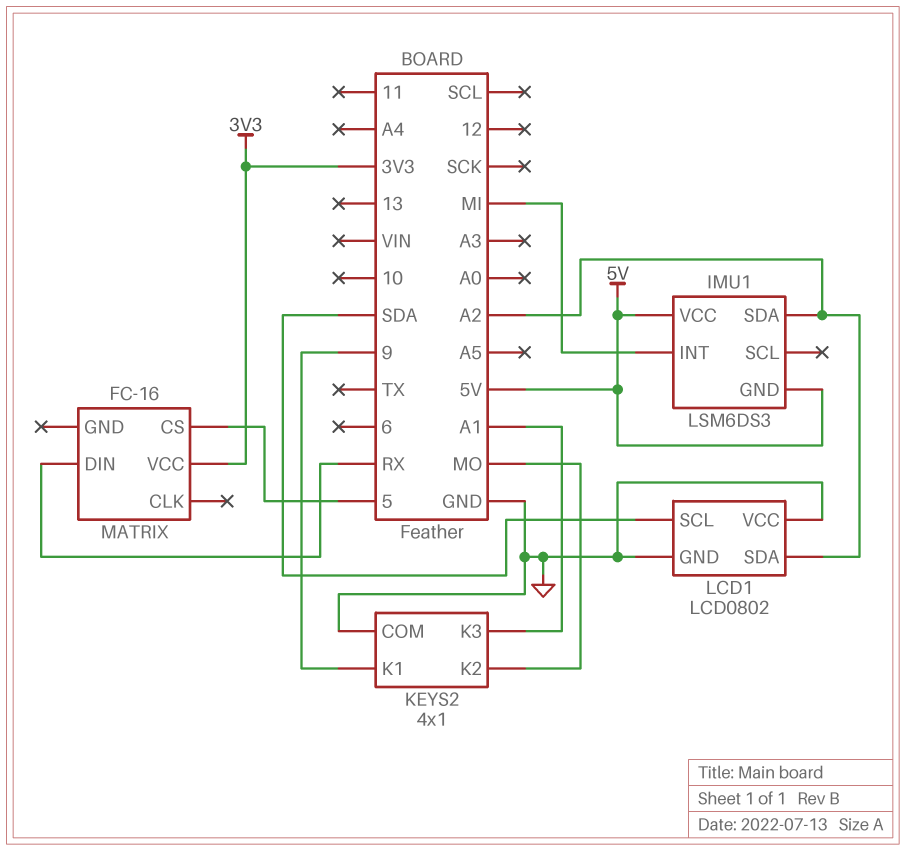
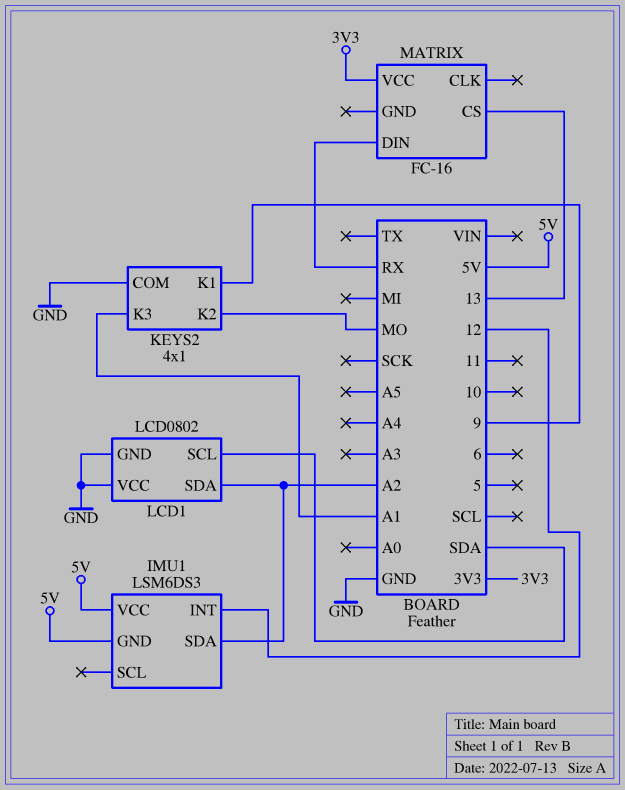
IMU1 pin INT: MI -> 12
MATRIX pin CS: 5 -> 13

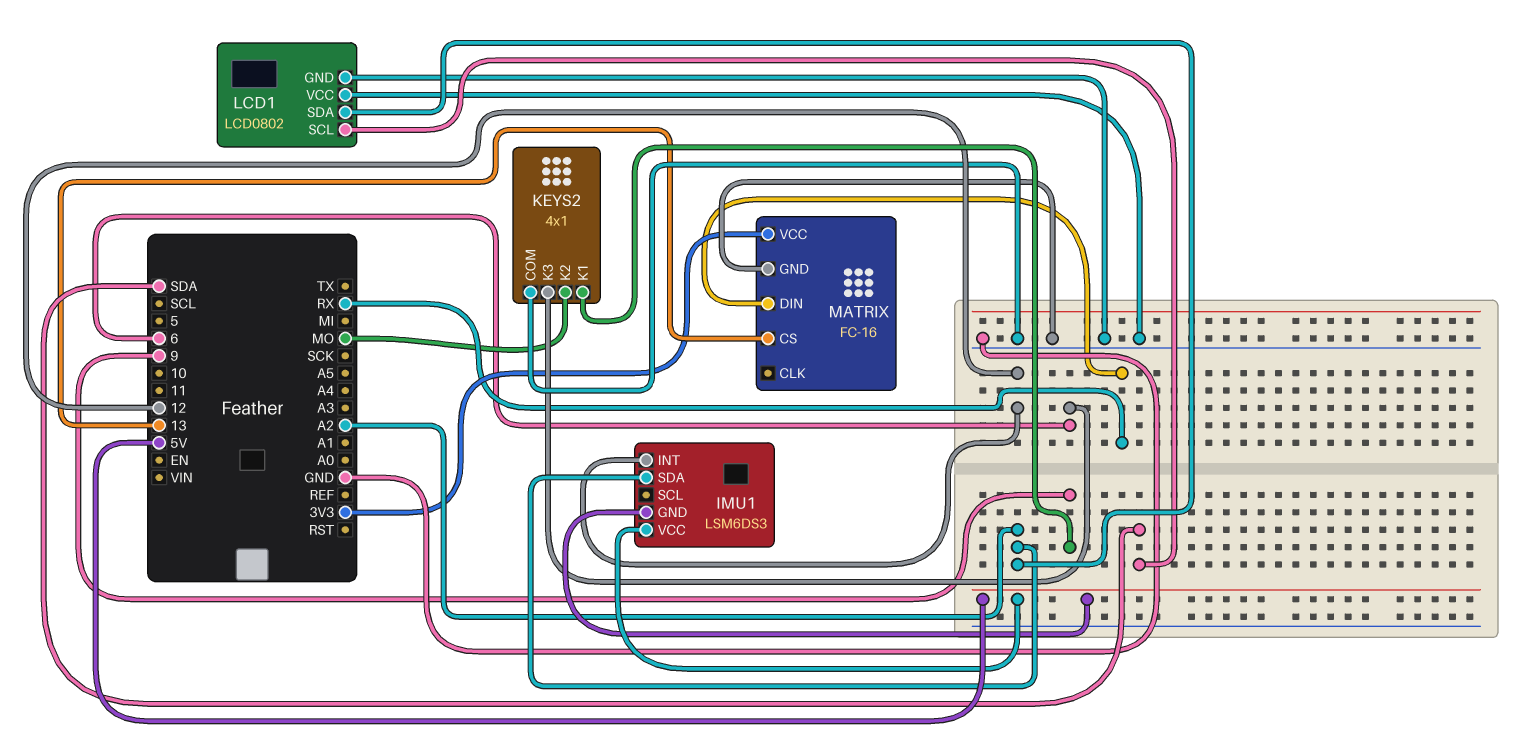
KEYS2 pin K3: A1 -> 6
MATRIX pin GND: none -> GND

